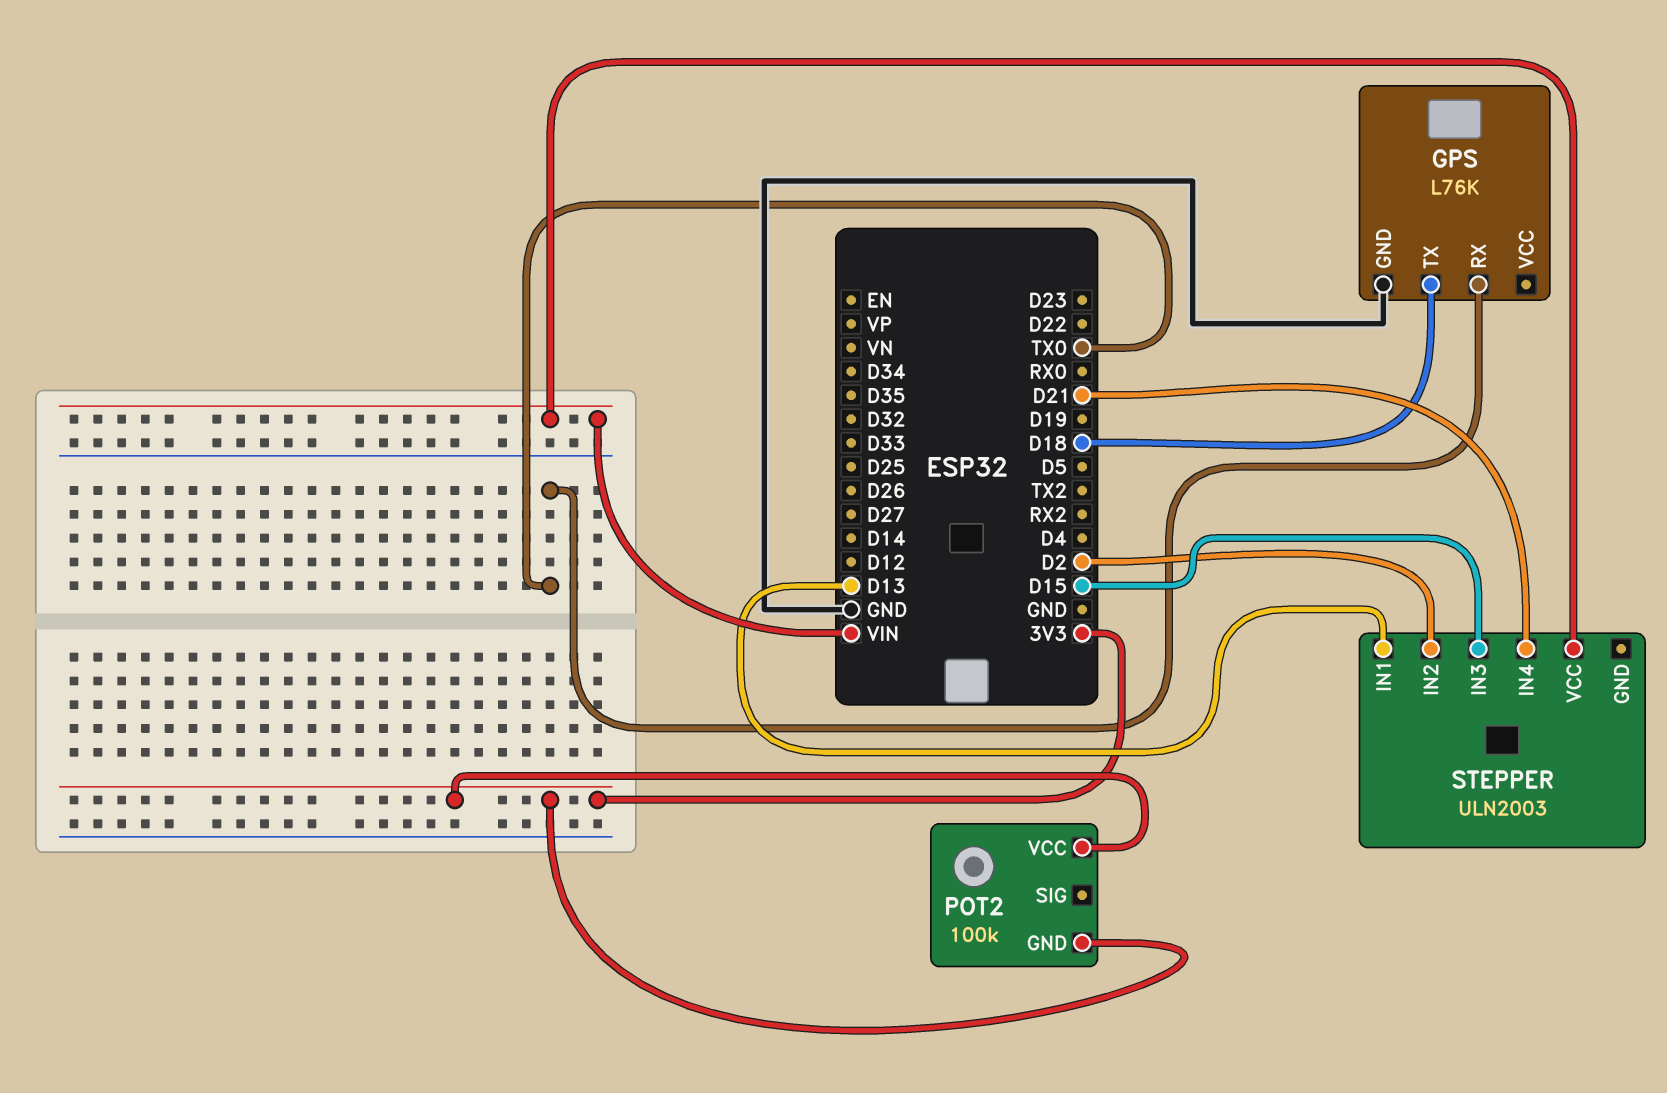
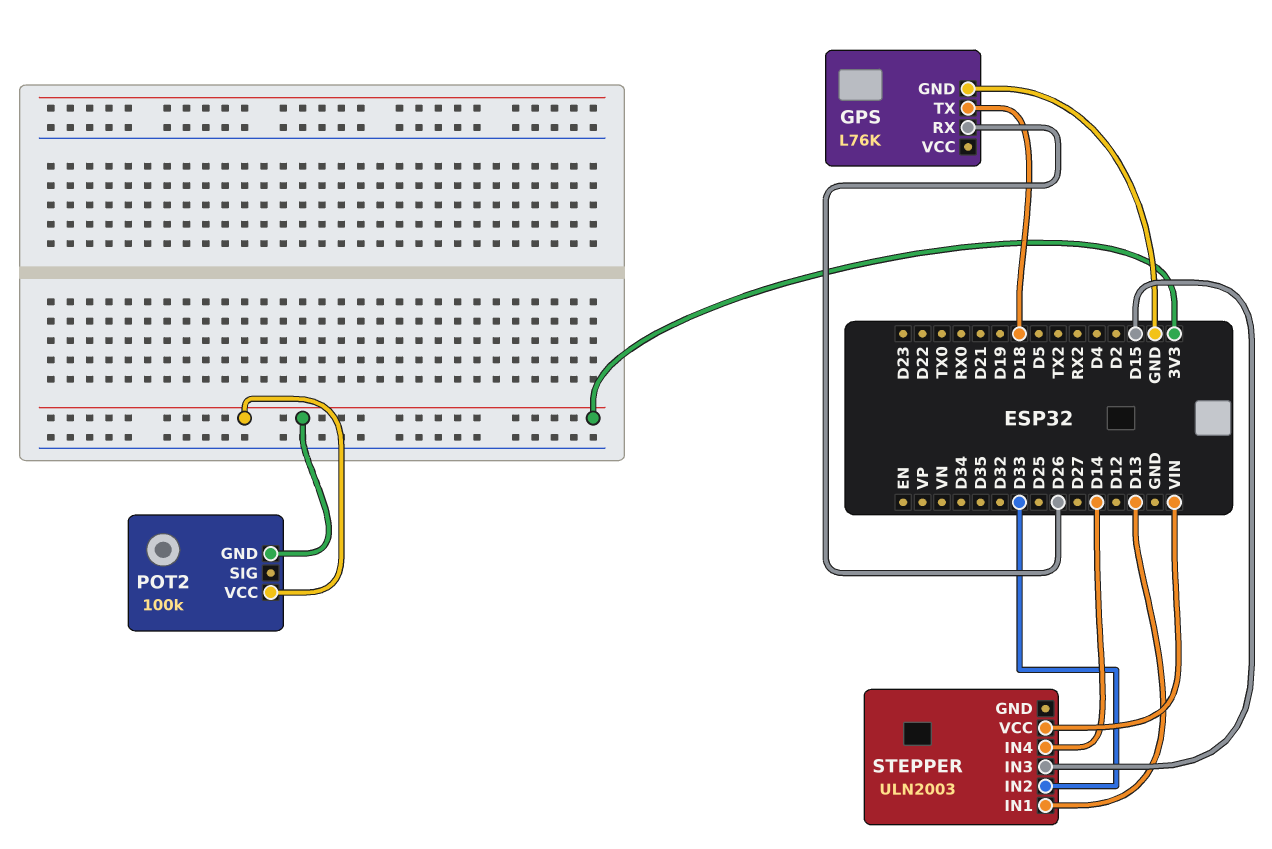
GPS pin RX: TX0 -> D26
STEPPER pin IN2: D2 -> D33
STEPPER pin IN4: D21 -> D14

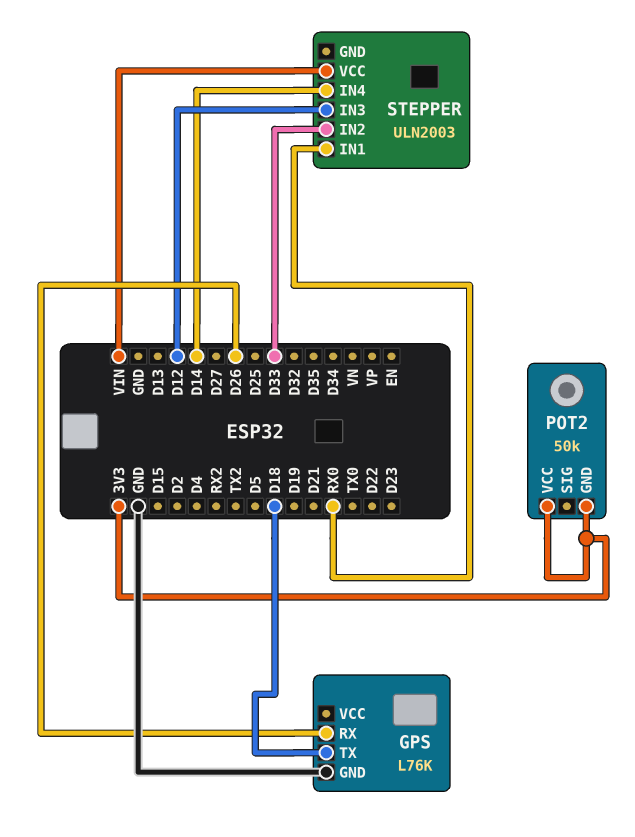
POT2: 100k -> 50k
STEPPER pin IN1: D13 -> RX0
STEPPER pin IN3: D15 -> D12

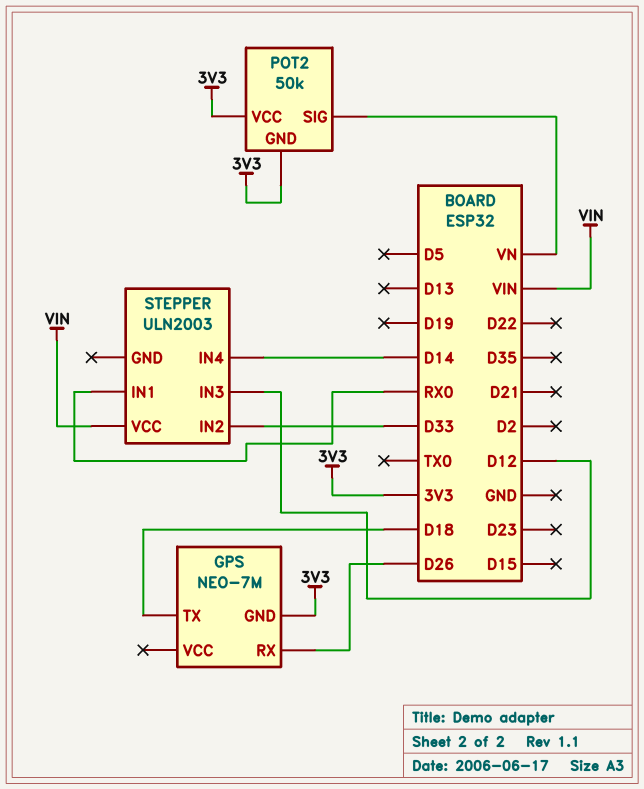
GPS: L76K -> NEO-7M
GPS pin GND: GND -> 3V3
POT2 pin SIG: none -> VN

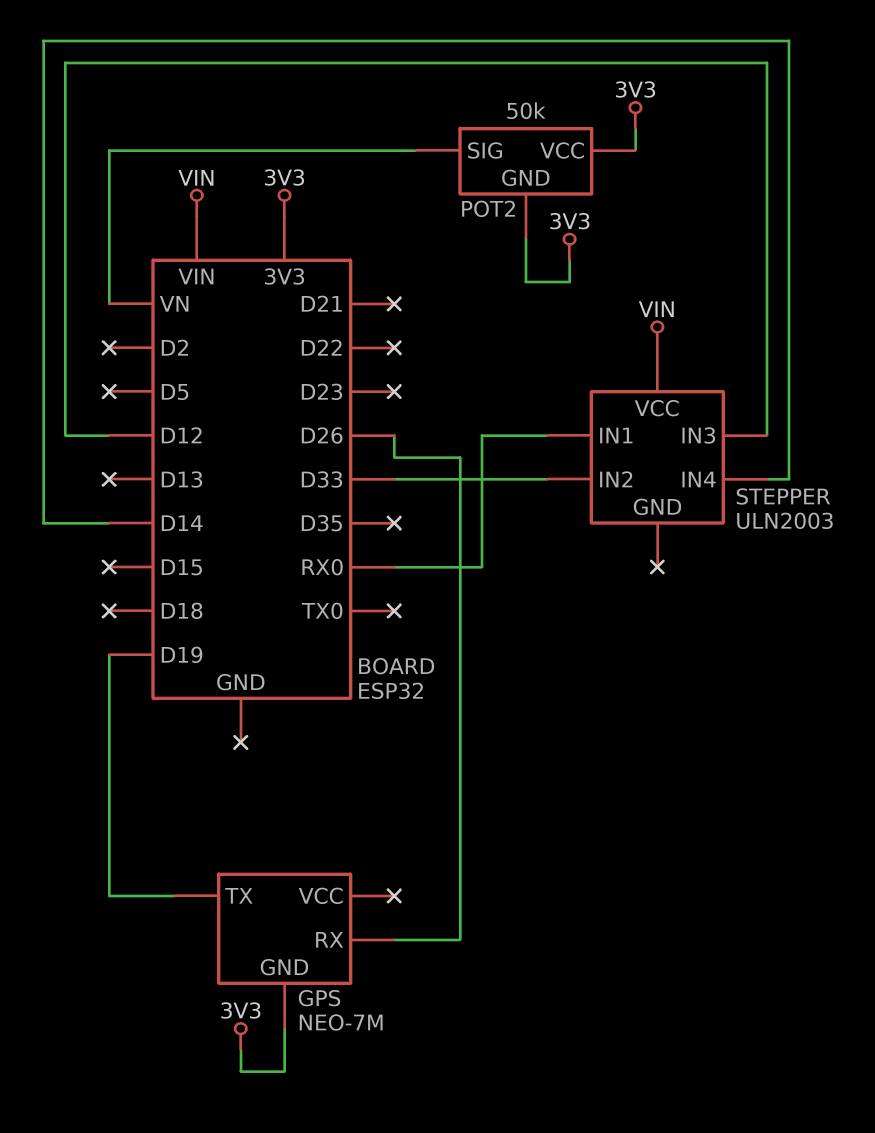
GPS pin TX: D18 -> D19

